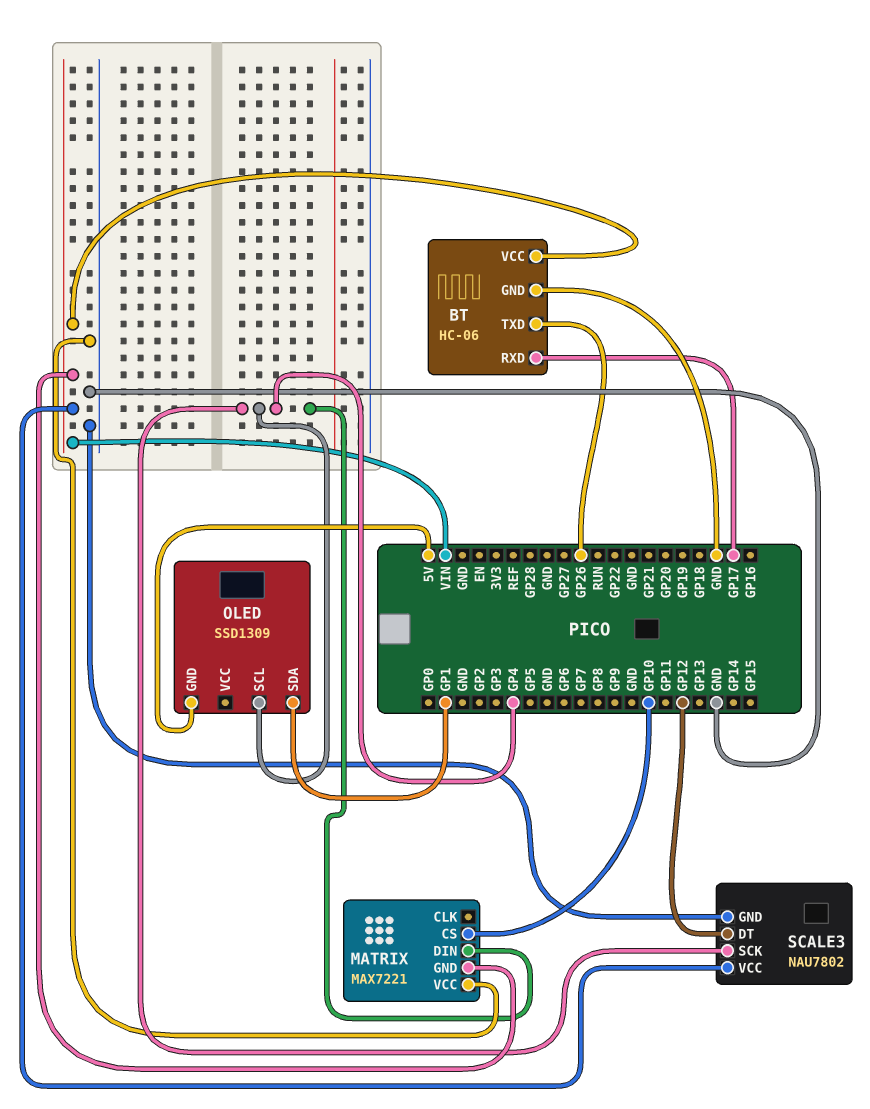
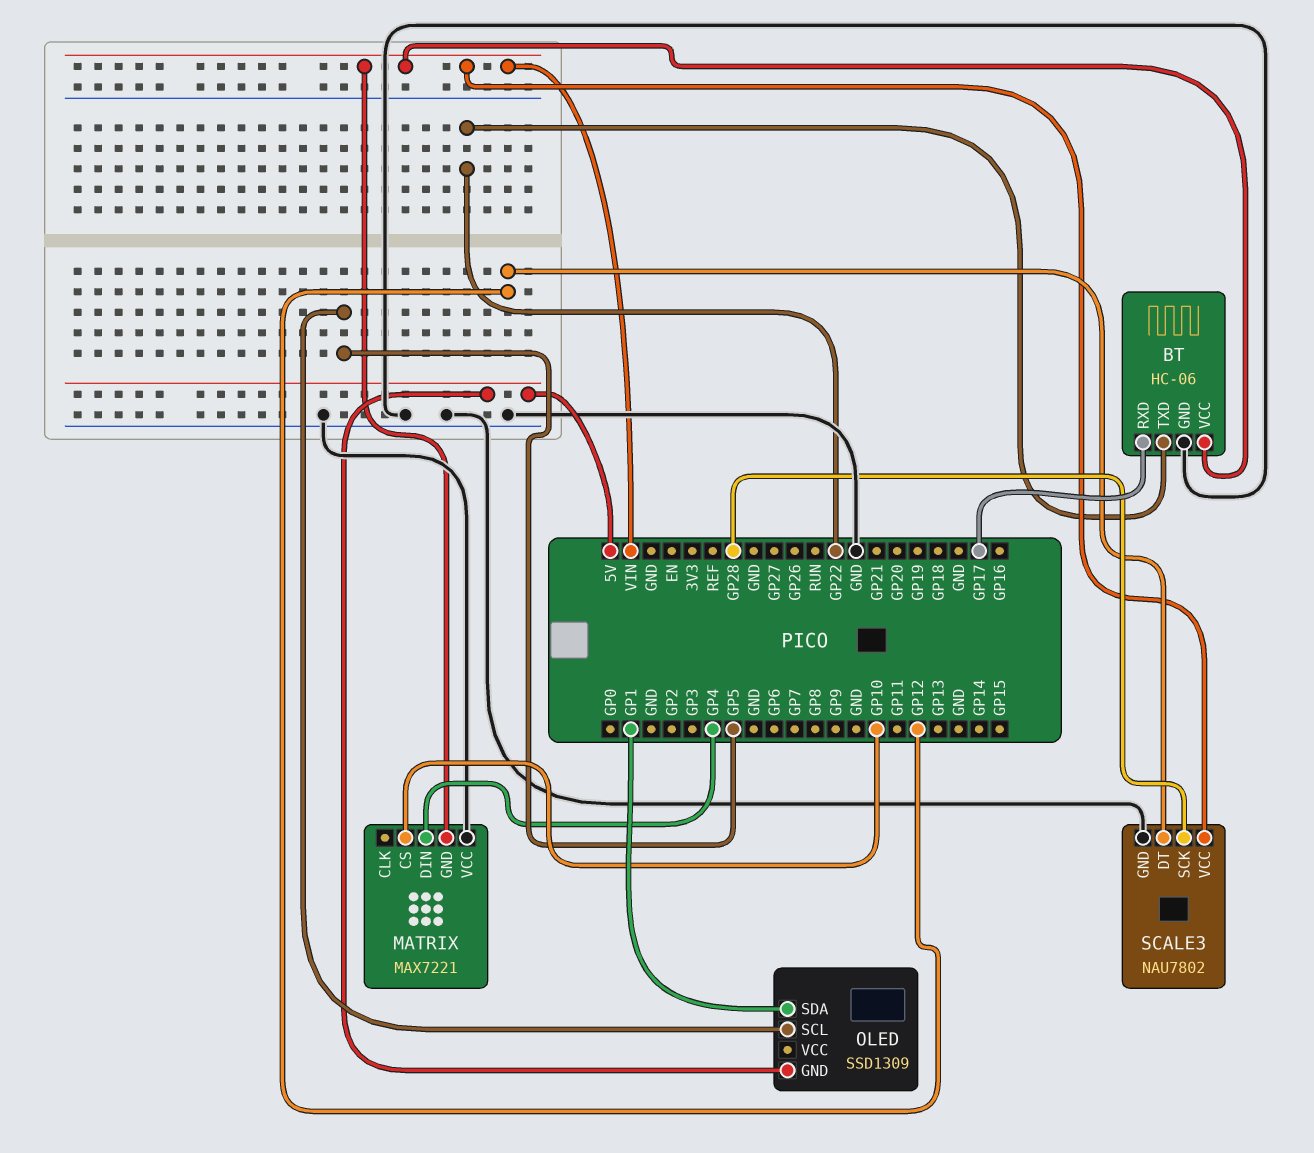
BT pin TXD: GP26 -> GP22
OLED pin SCL: GP4 -> GP5
SCALE3 pin SCK: GP4 -> GP28

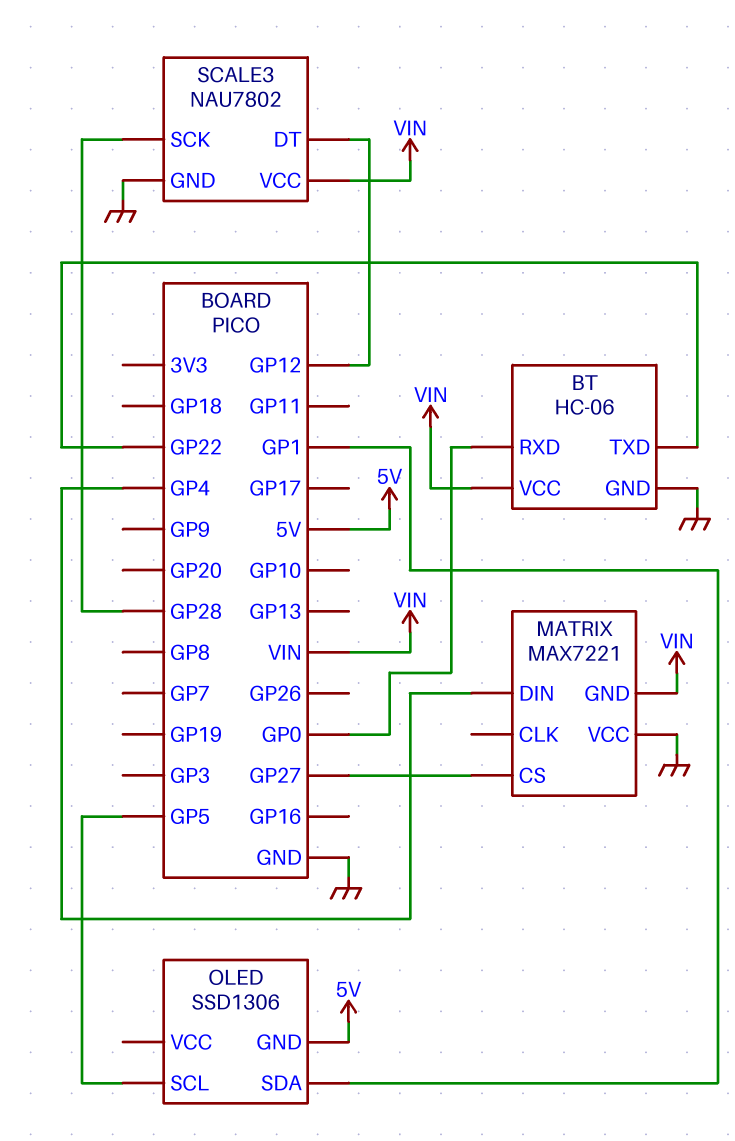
BT pin RXD: GP17 -> GP0
MATRIX pin CS: GP10 -> GP27
OLED: SSD1309 -> SSD1306

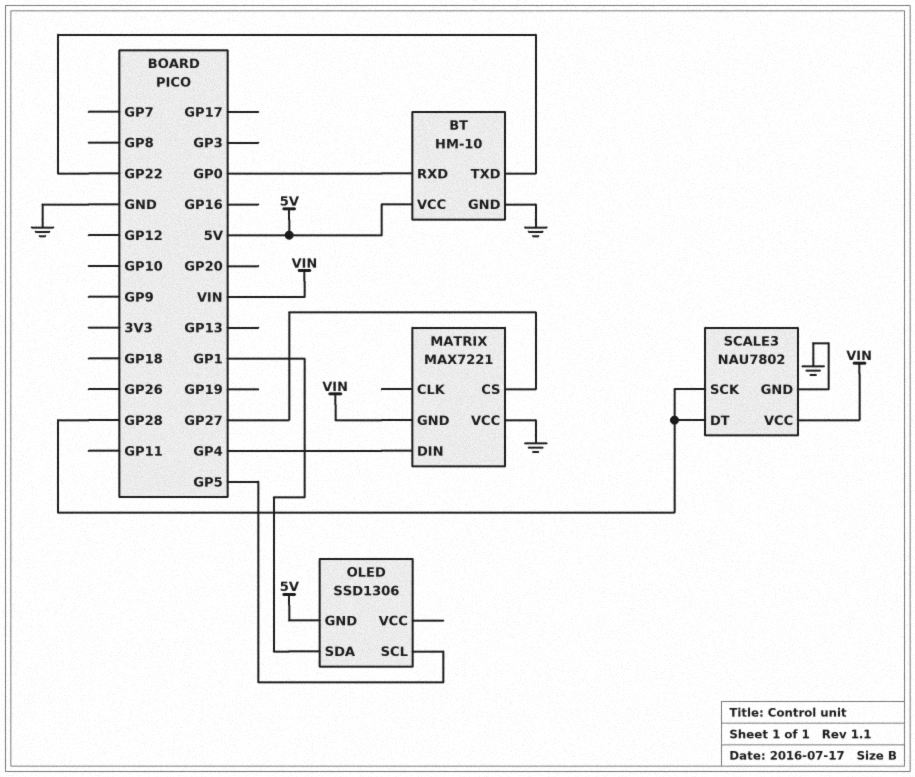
BT: HC-06 -> HM-10
BT pin VCC: VIN -> 5V
SCALE3 pin DT: GP12 -> GP28

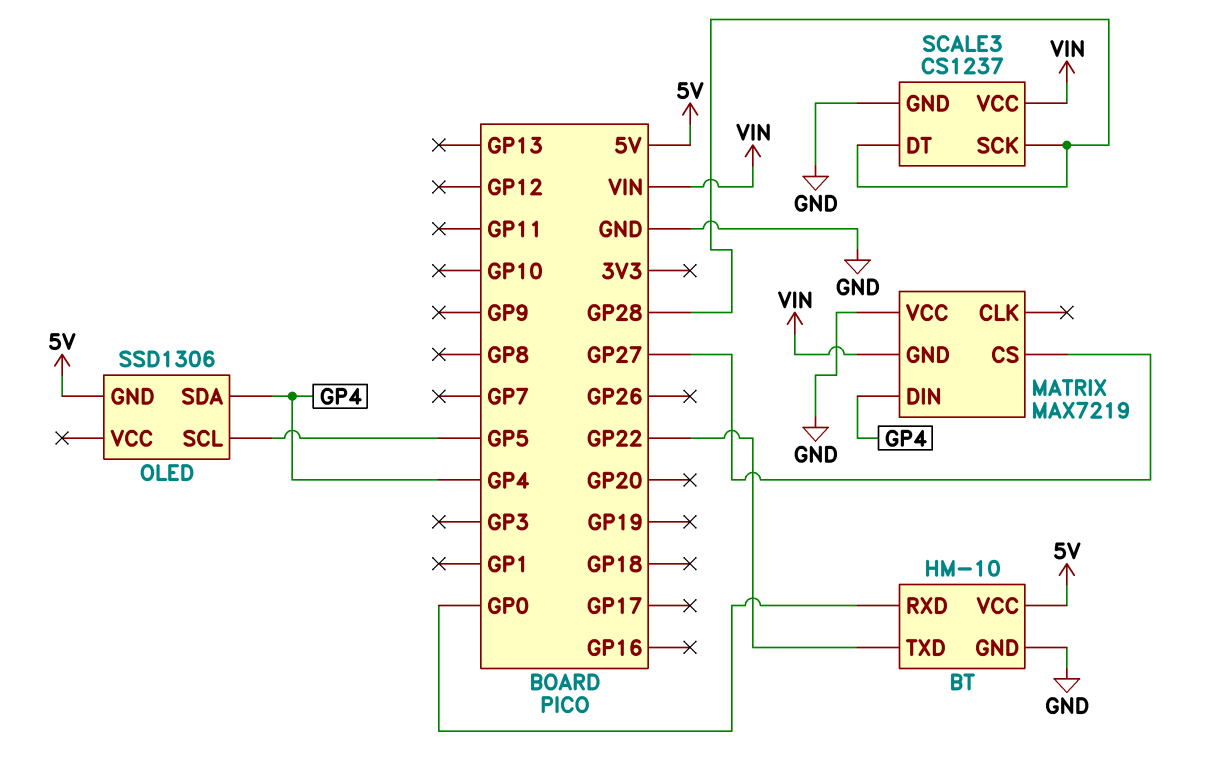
MATRIX: MAX7221 -> MAX7219
OLED pin SDA: GP1 -> GP4
SCALE3: NAU7802 -> CS1237

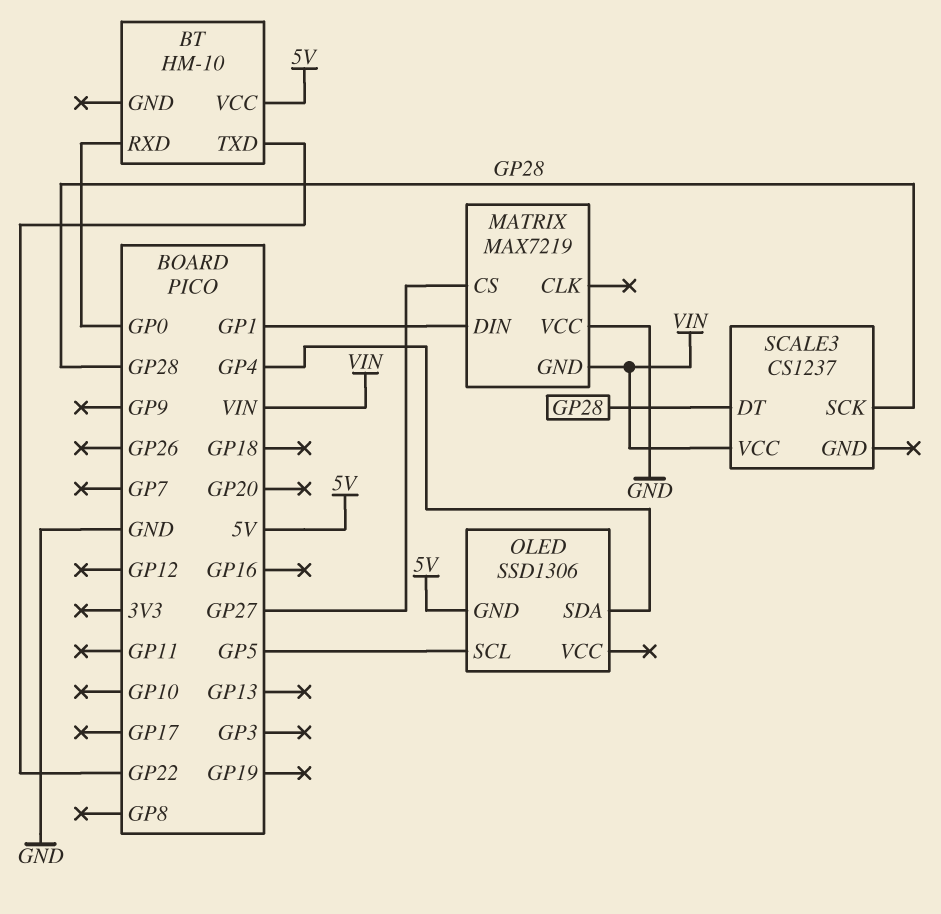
BT pin GND: GND -> none
MATRIX pin DIN: GP4 -> GP1
SCALE3 pin GND: GND -> none

